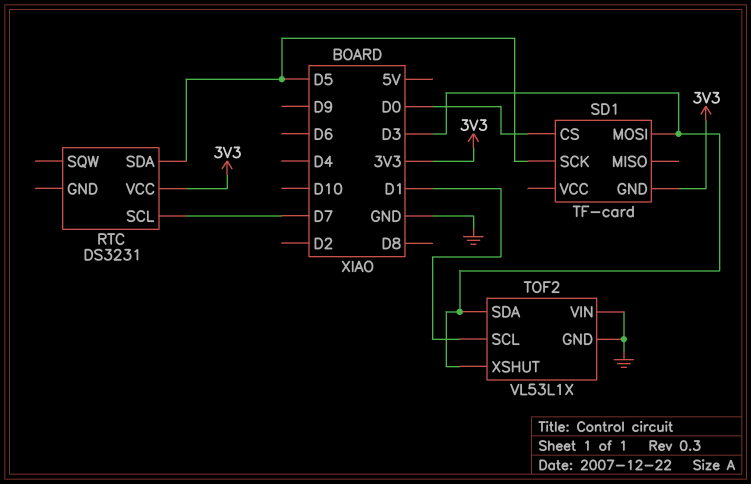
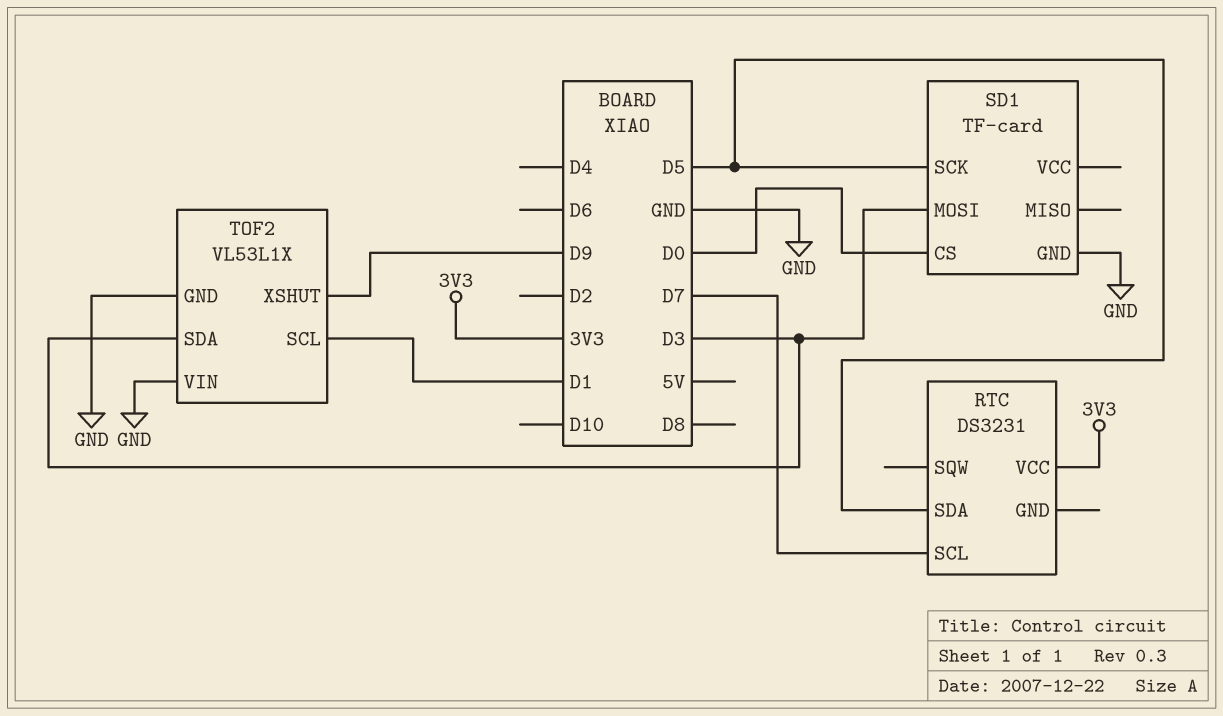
SD1 pin GND: 3V3 -> GND
TOF2 pin XSHUT: D3 -> D9

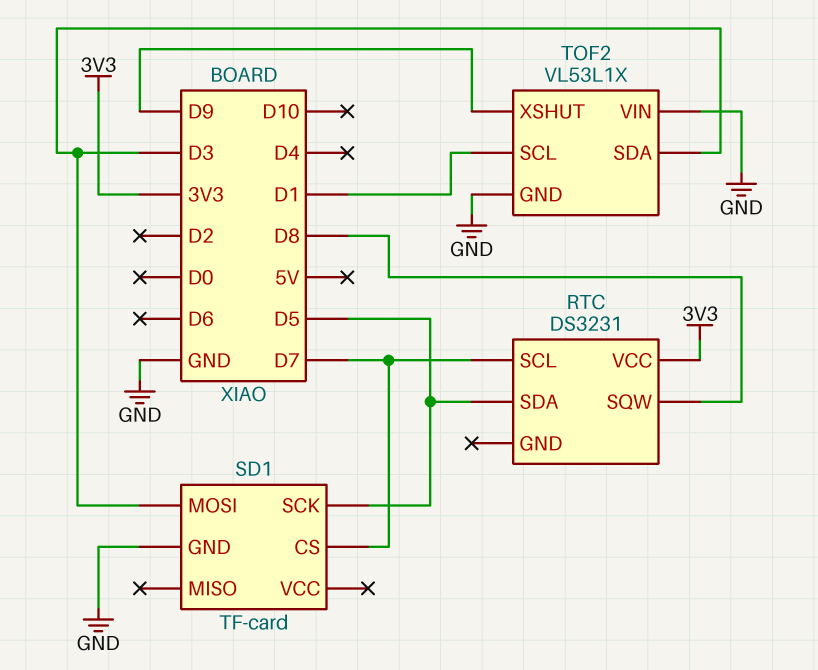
RTC pin SQW: none -> D8
SD1 pin CS: D0 -> D7

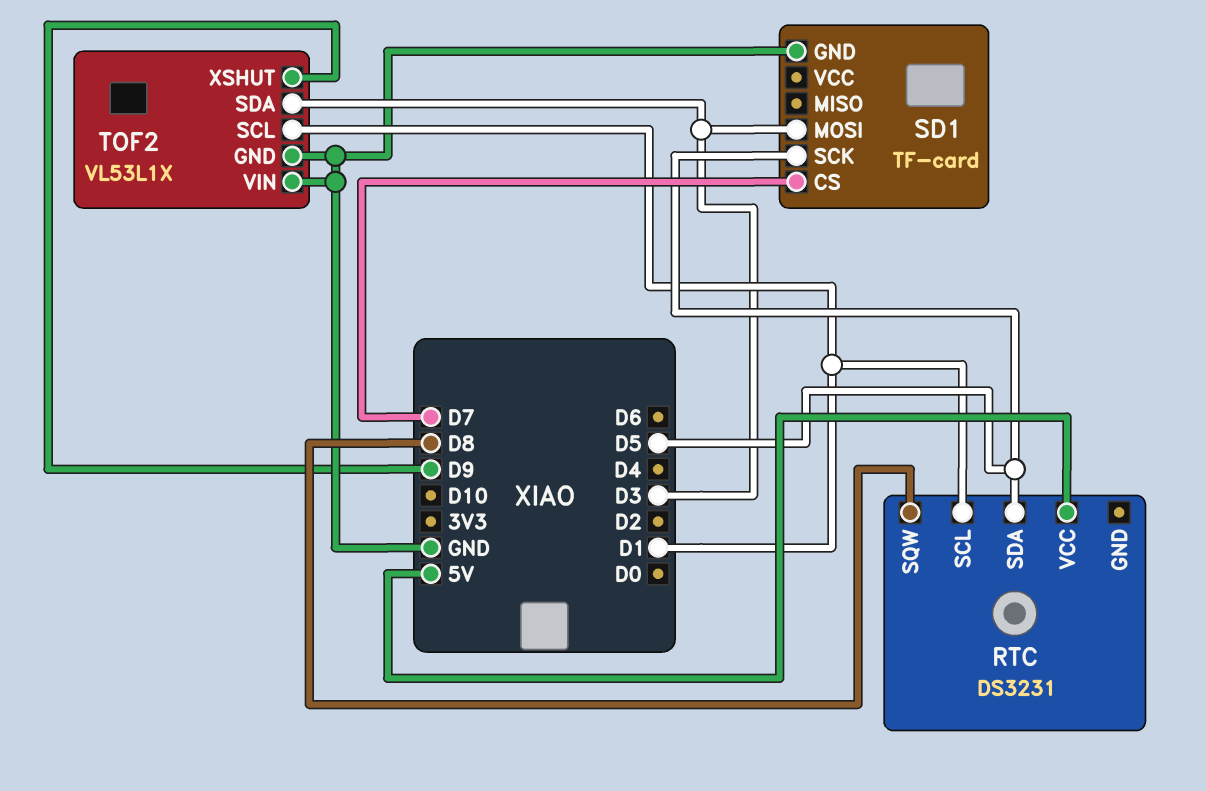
RTC pin SCL: D7 -> D1
RTC pin VCC: 3V3 -> 5V

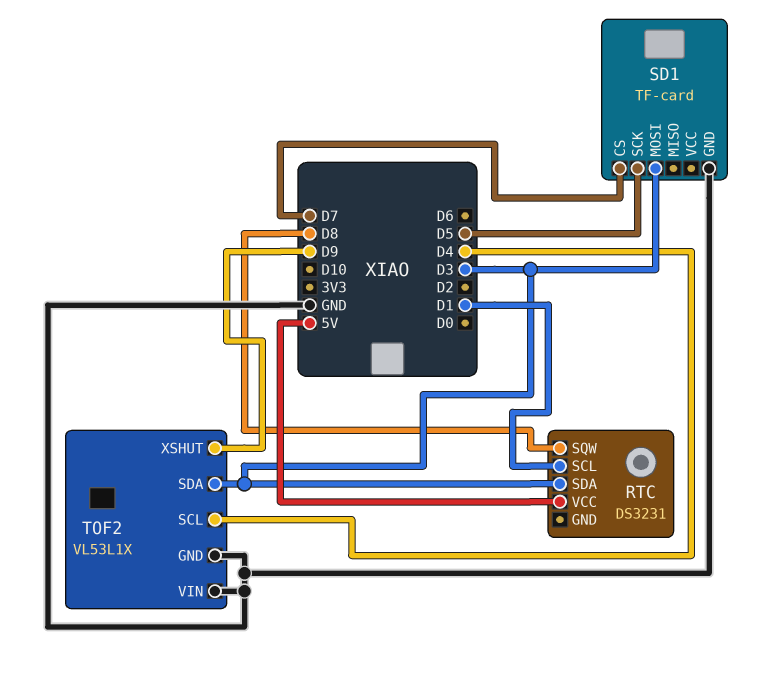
RTC pin SDA: D5 -> D3
TOF2 pin SCL: D1 -> D4

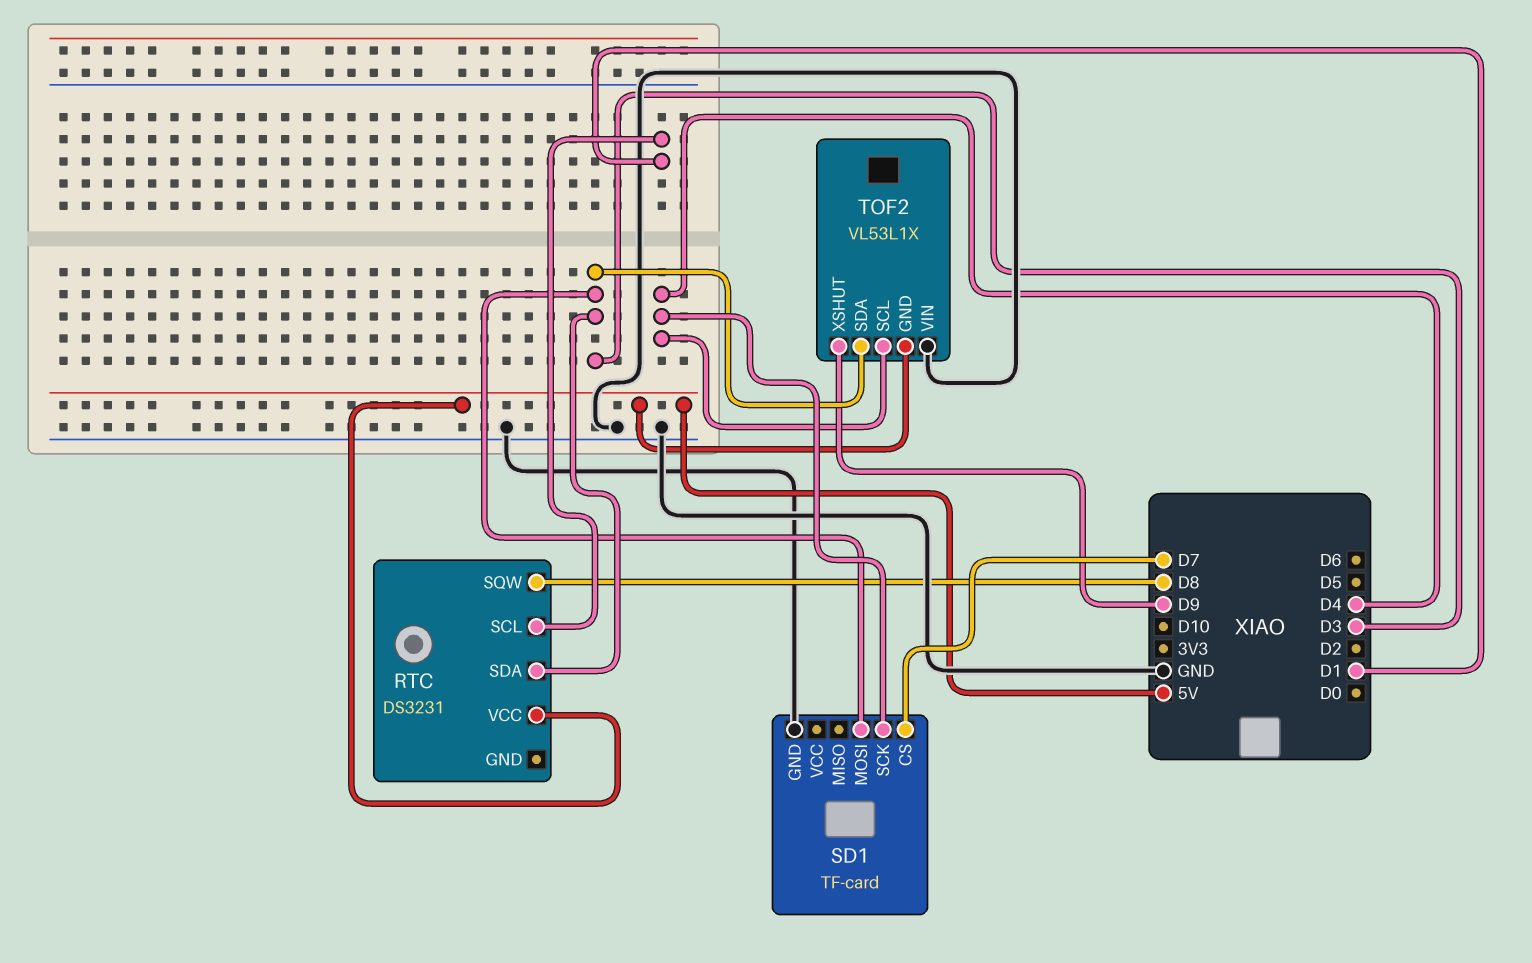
SD1 pin SCK: D5 -> D4
TOF2 pin GND: GND -> 5V

